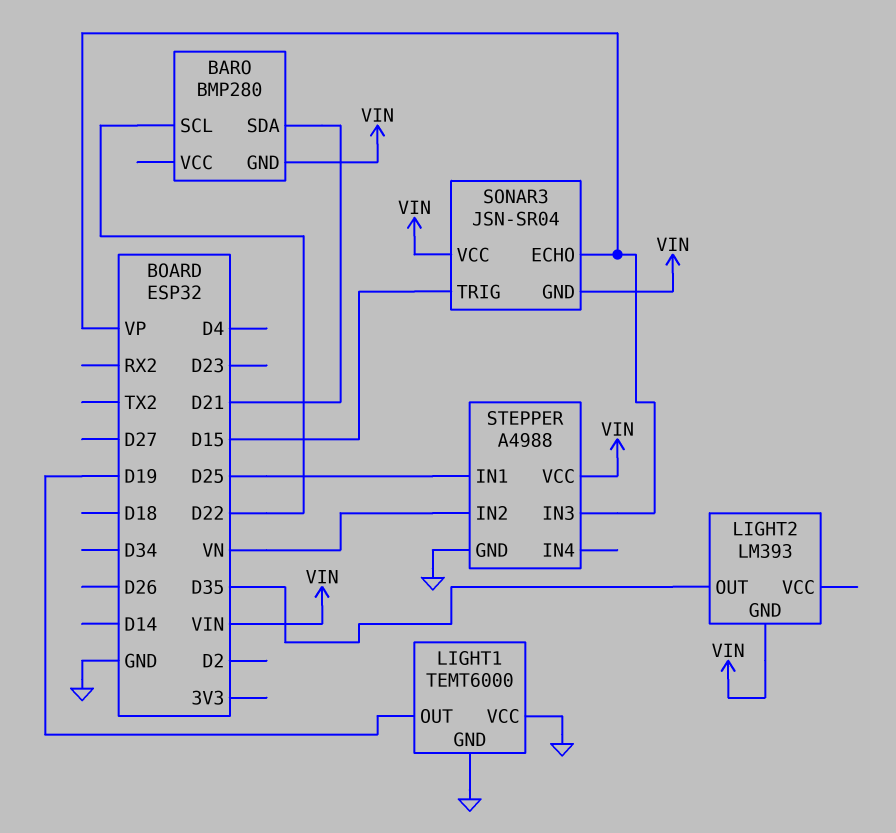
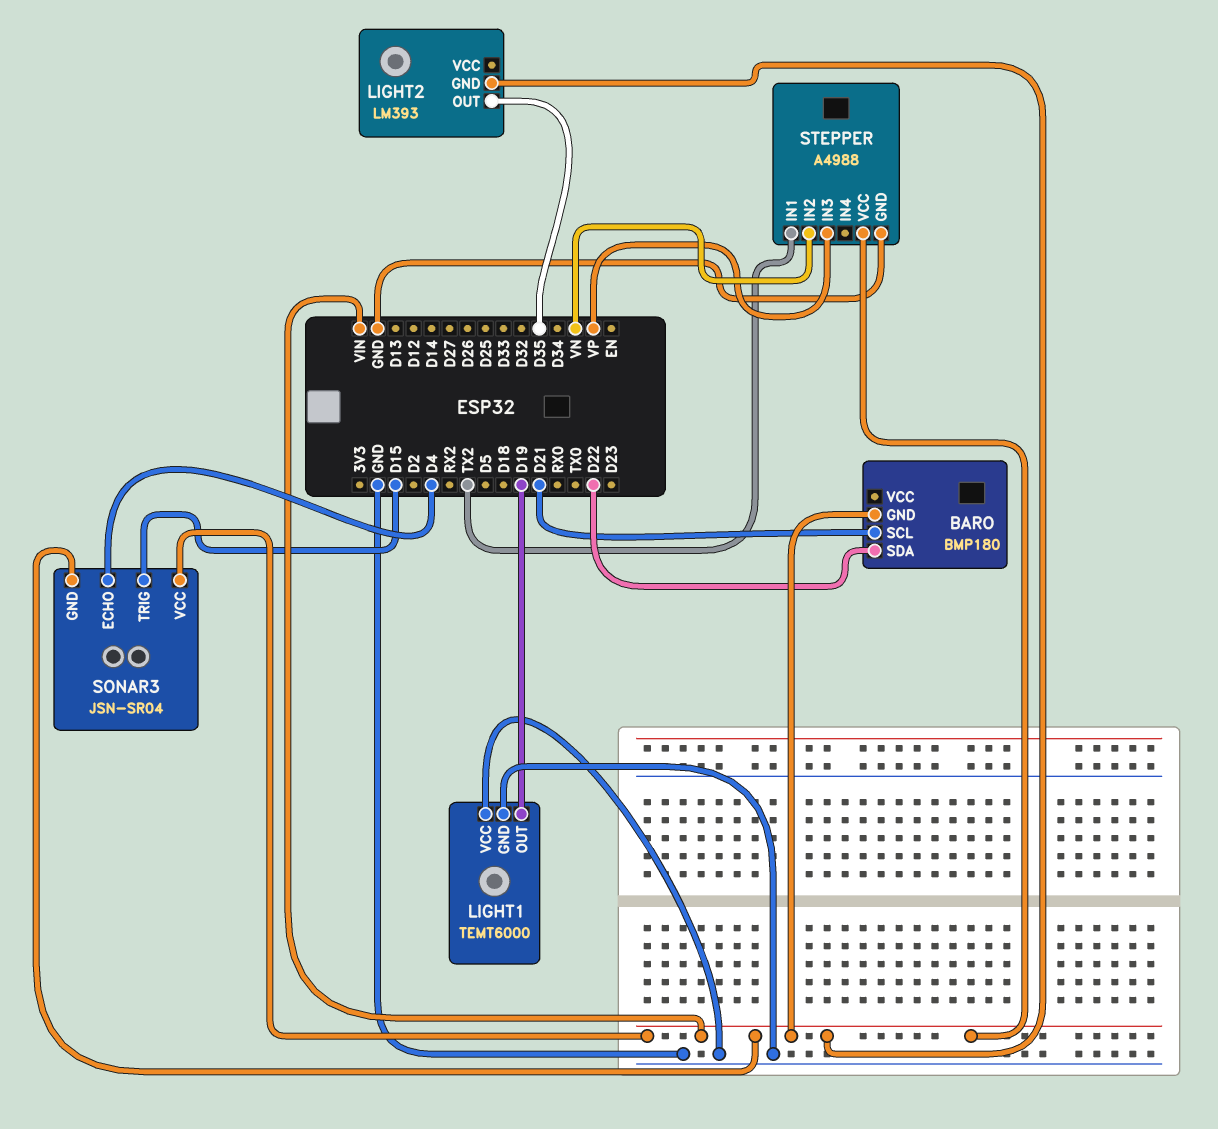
BARO: BMP280 -> BMP180
BARO pin SCL: D22 -> D21
BARO pin SDA: D21 -> D22
SONAR3 pin ECHO: VP -> D4
STEPPER pin IN1: D25 -> TX2

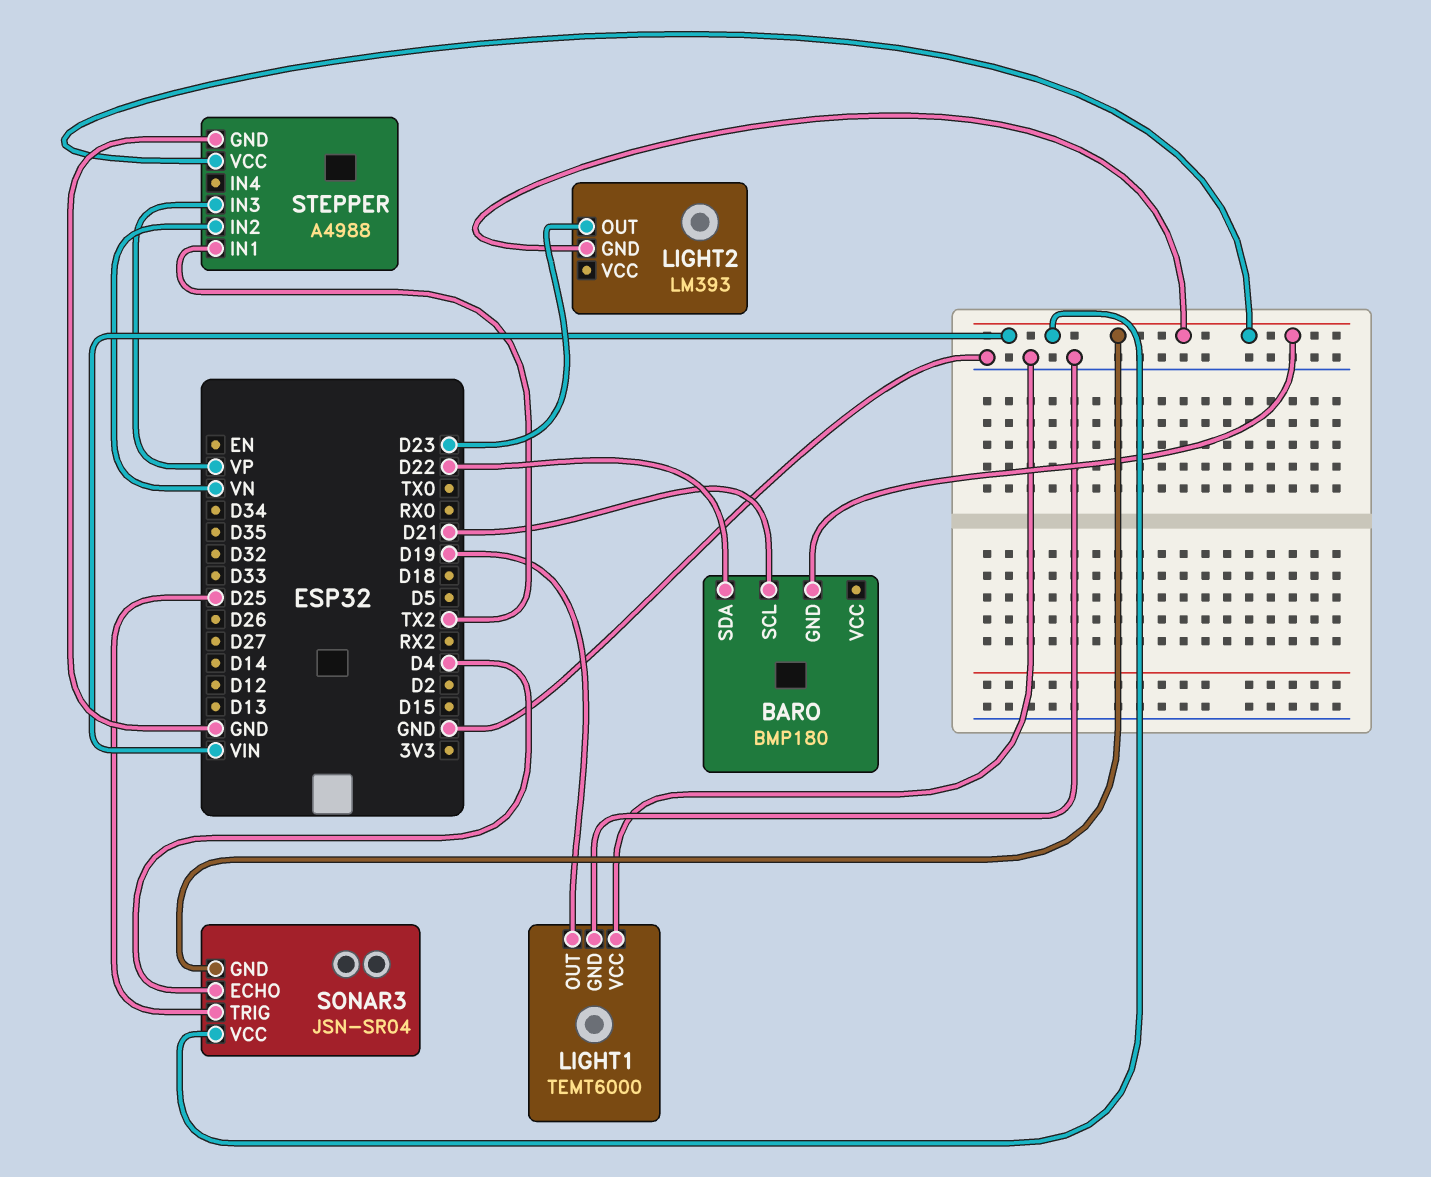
LIGHT2 pin OUT: D35 -> D23
SONAR3 pin TRIG: D15 -> D25

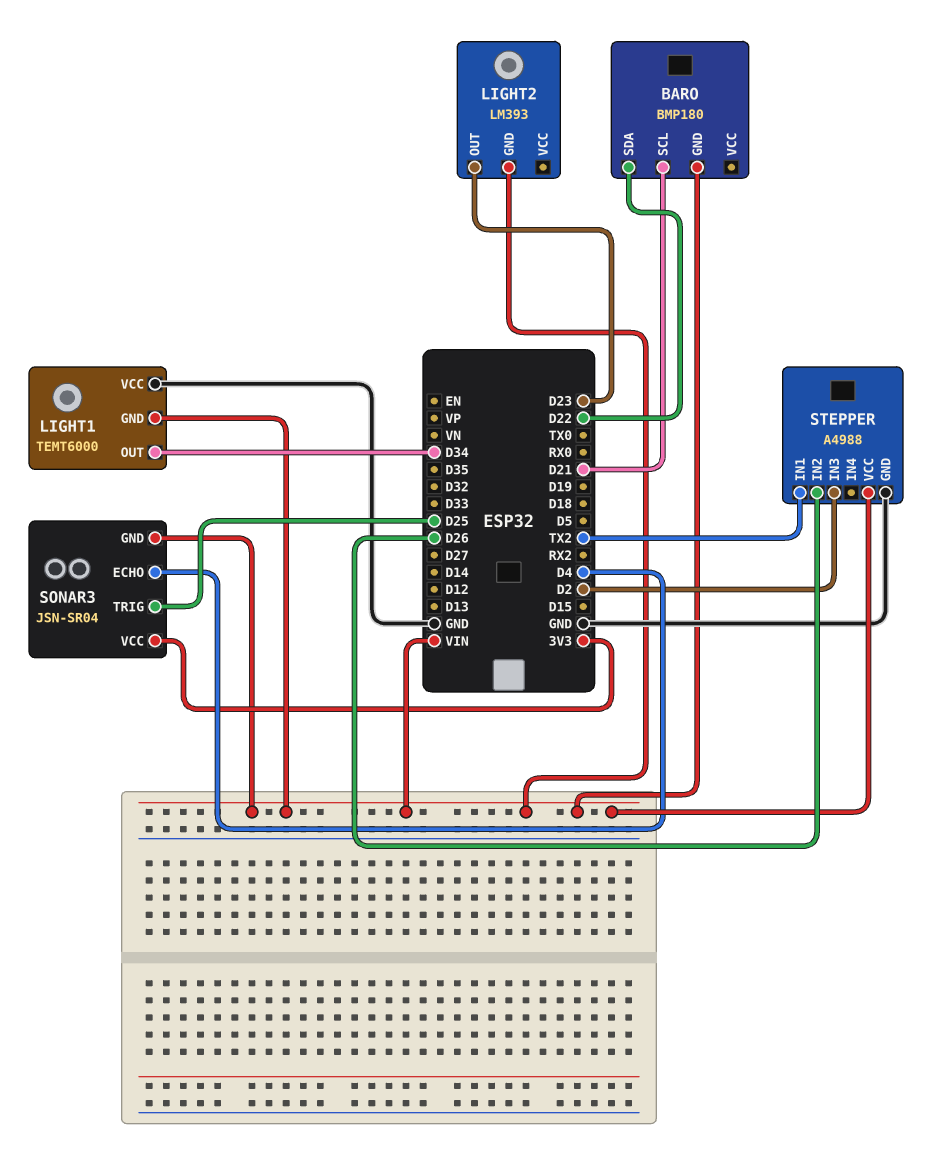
LIGHT1 pin GND: GND -> VIN
LIGHT1 pin OUT: D19 -> D34
SONAR3 pin VCC: VIN -> 3V3
STEPPER pin IN2: VN -> D26
STEPPER pin IN3: VP -> D2

